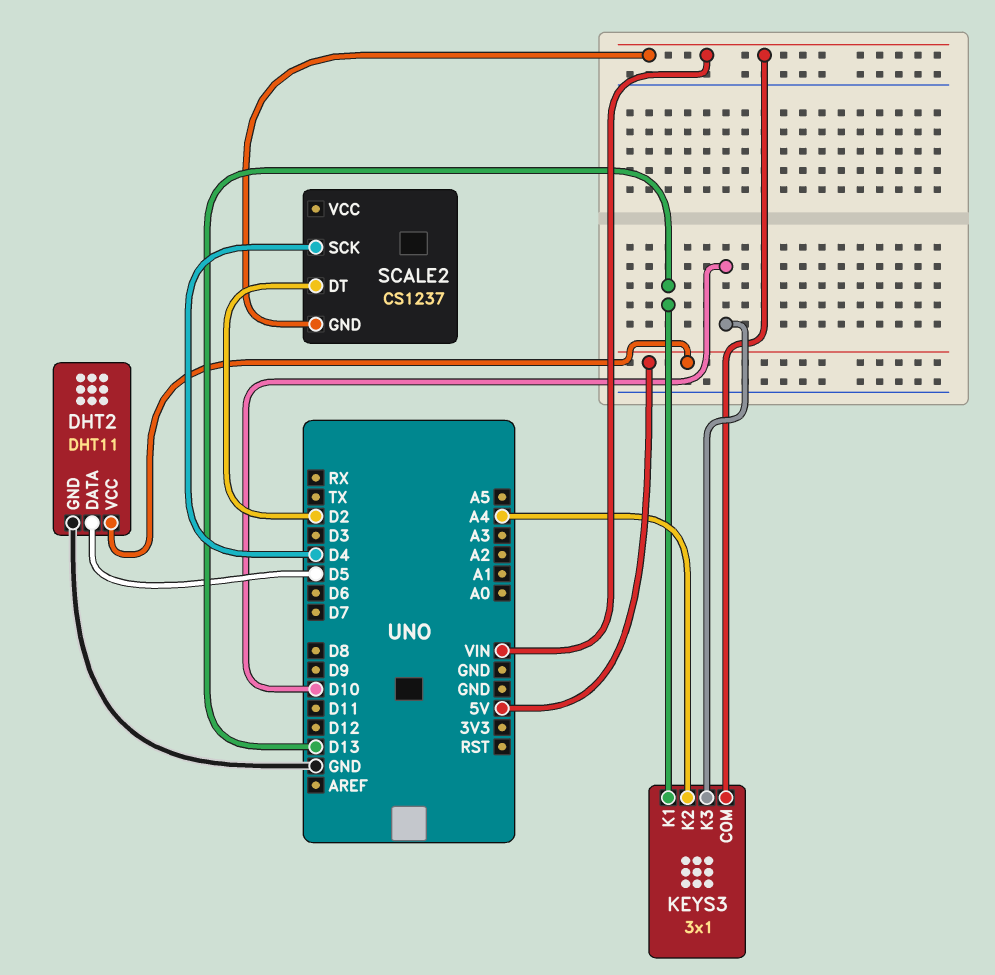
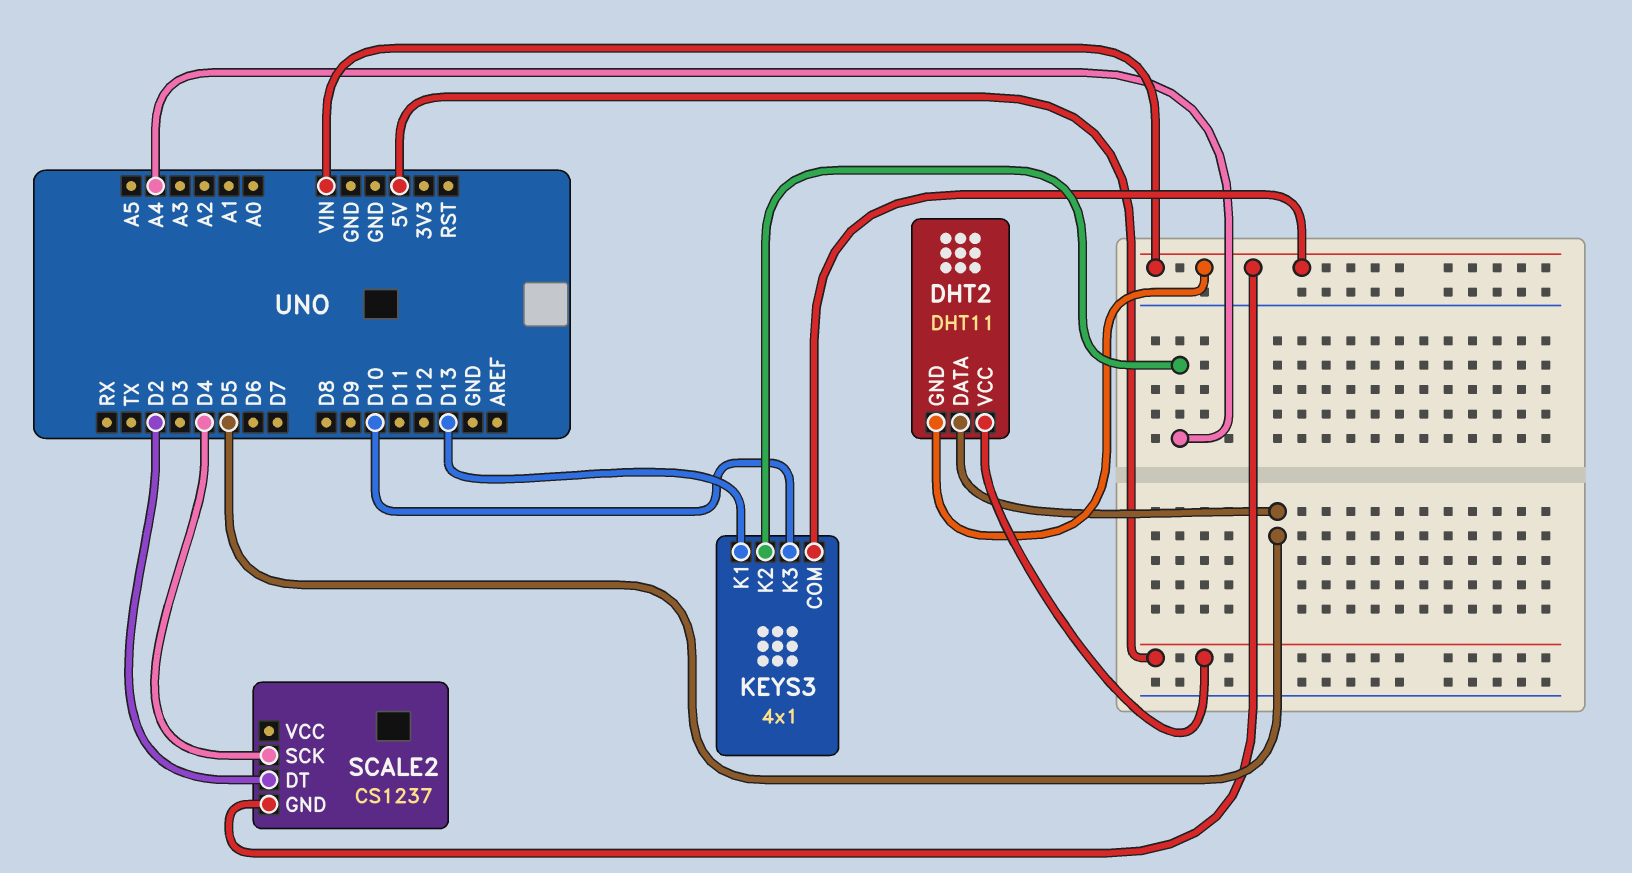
DHT2 pin GND: GND -> VIN
KEYS3: 3x1 -> 4x1

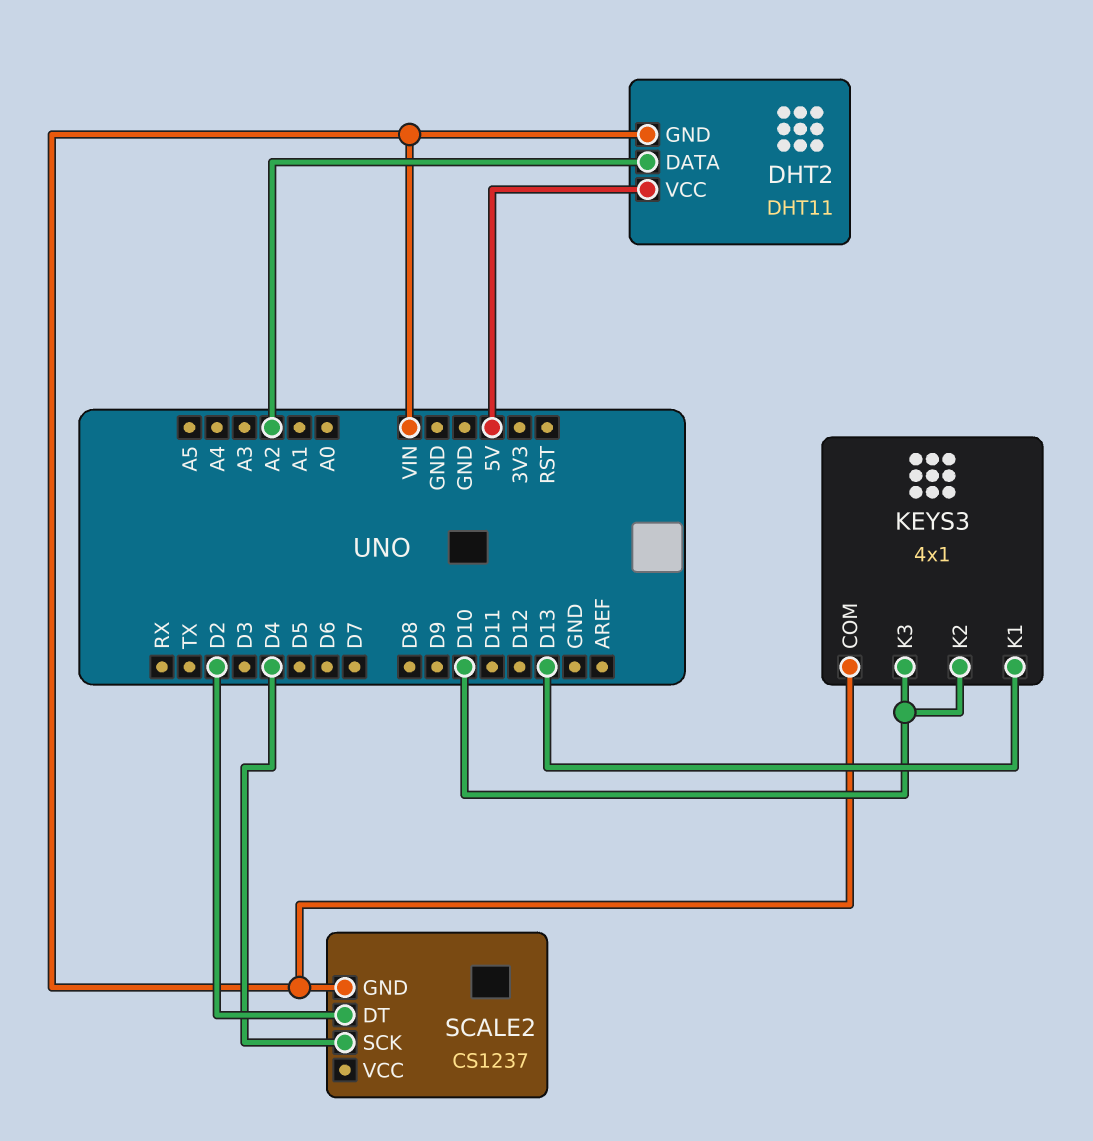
DHT2 pin DATA: D5 -> A2
KEYS3 pin K2: A4 -> D10

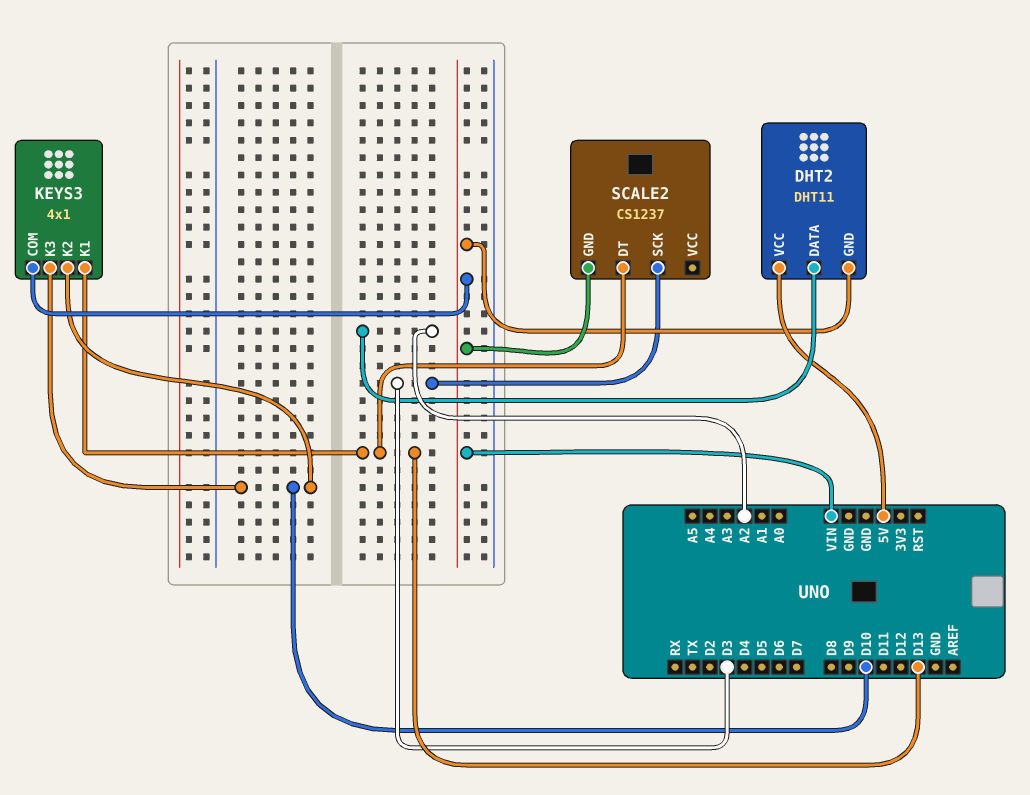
SCALE2 pin DT: D2 -> D13
SCALE2 pin SCK: D4 -> D3

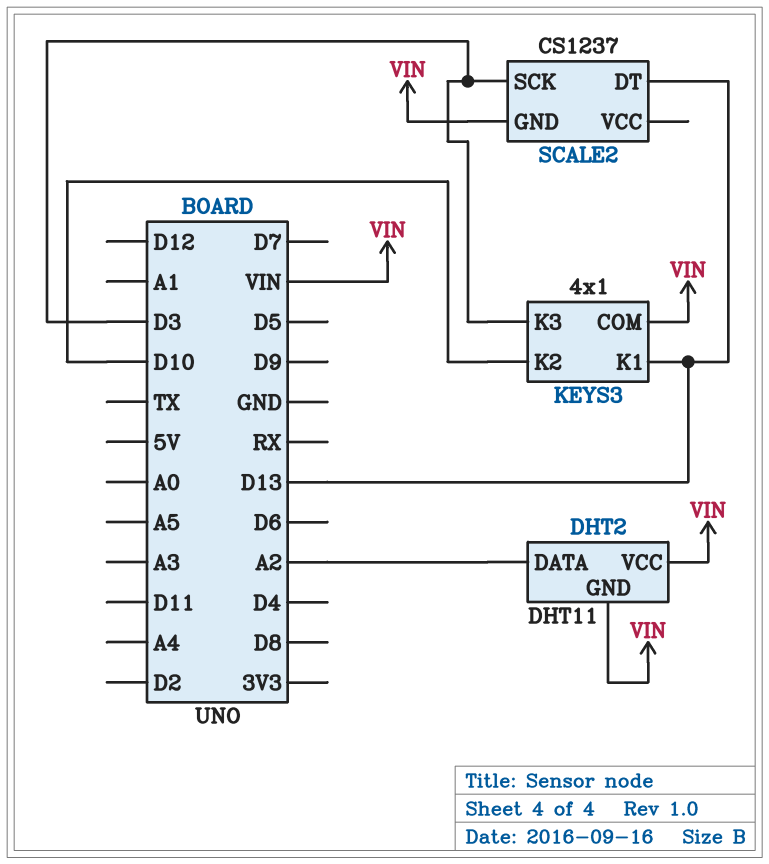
DHT2 pin VCC: 5V -> VIN
KEYS3 pin K3: D10 -> D3

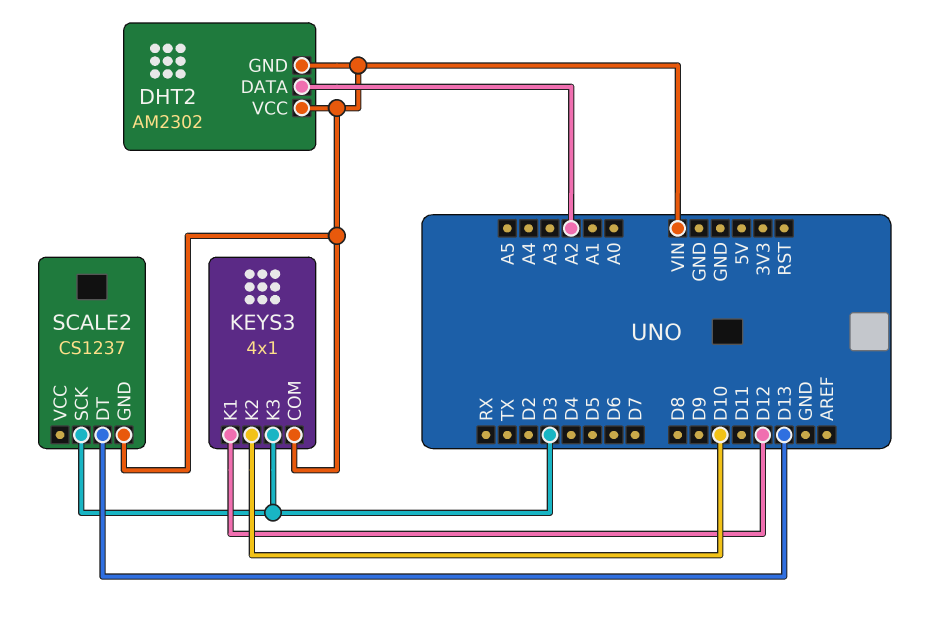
DHT2: DHT11 -> AM2302
KEYS3 pin K1: D13 -> D12

